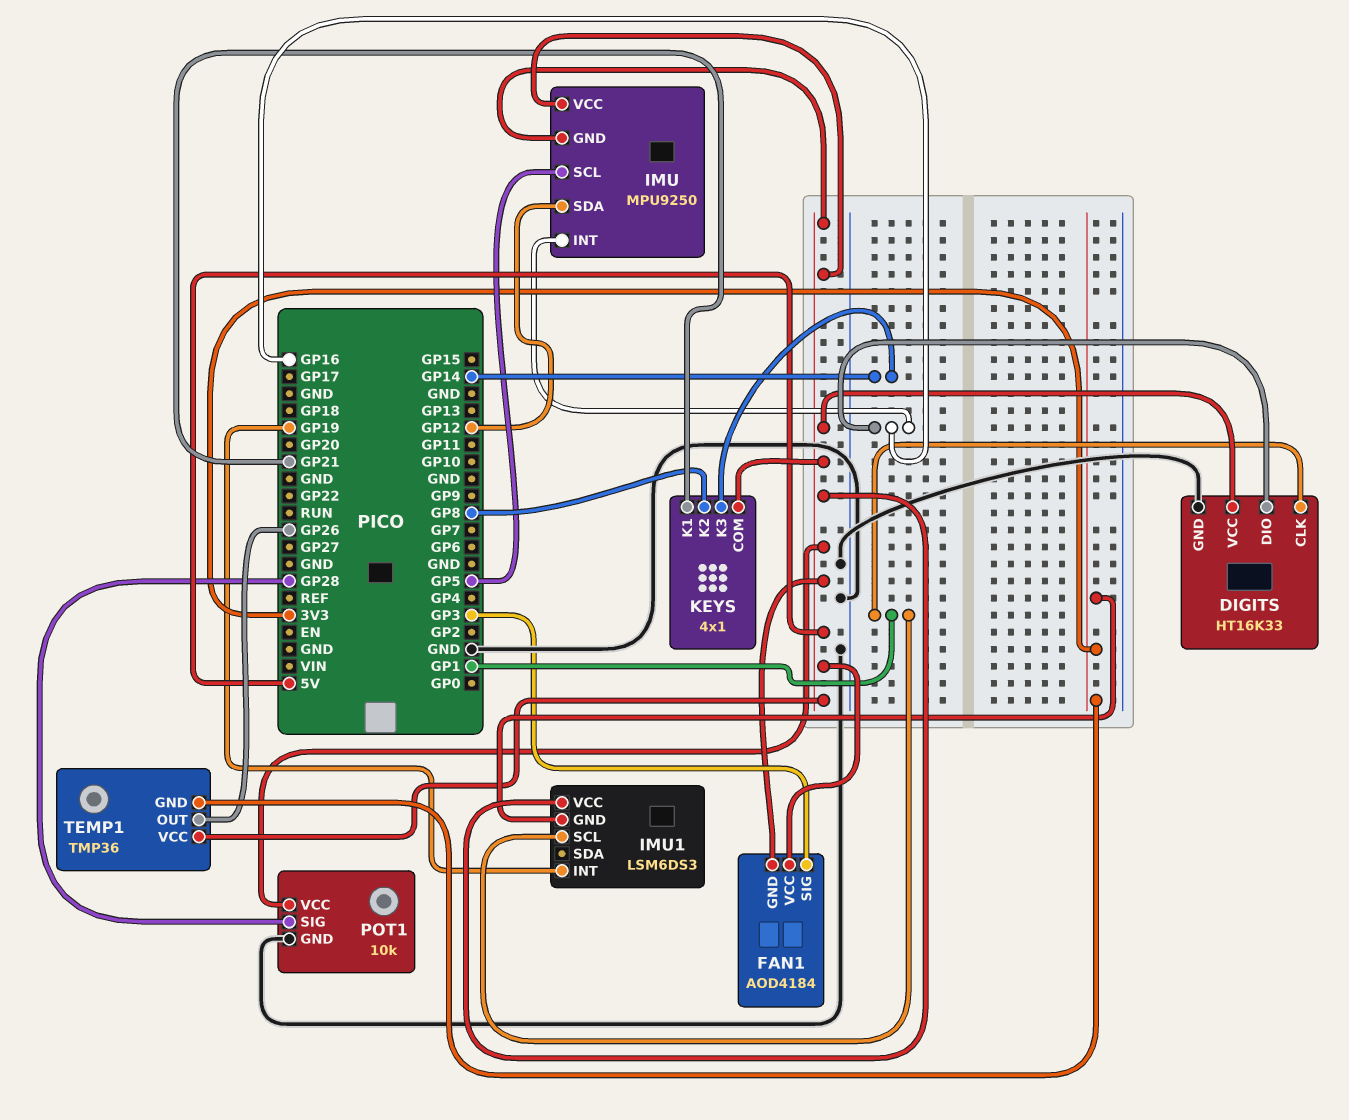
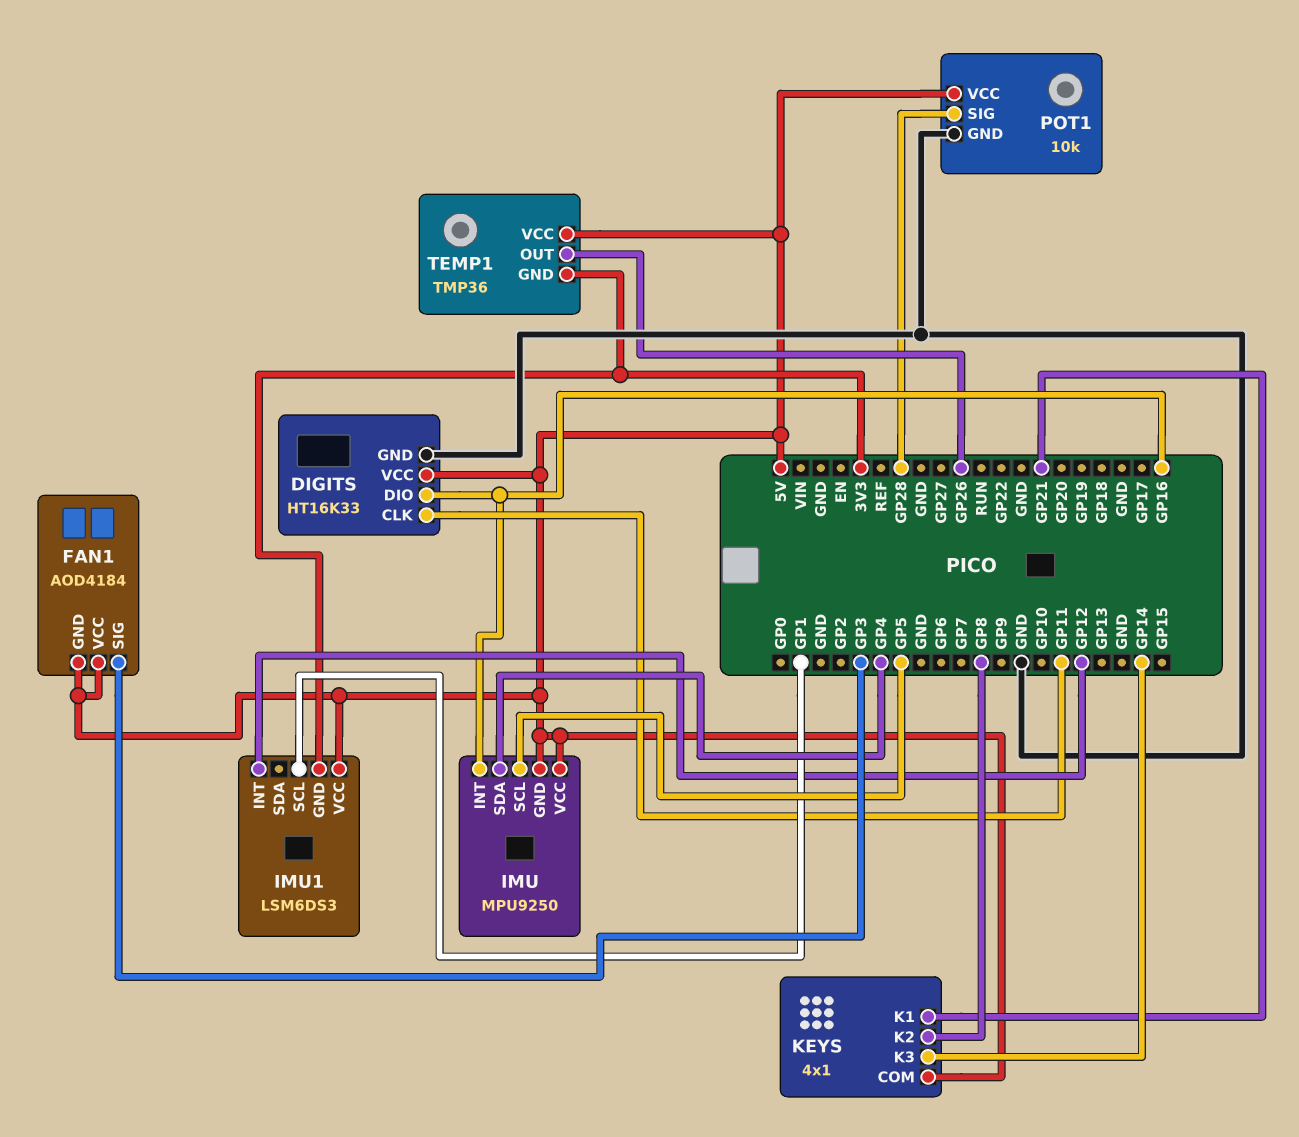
DIGITS pin CLK: GP1 -> GP11
IMU pin SDA: GP12 -> GP4
IMU1 pin INT: GP19 -> GP12

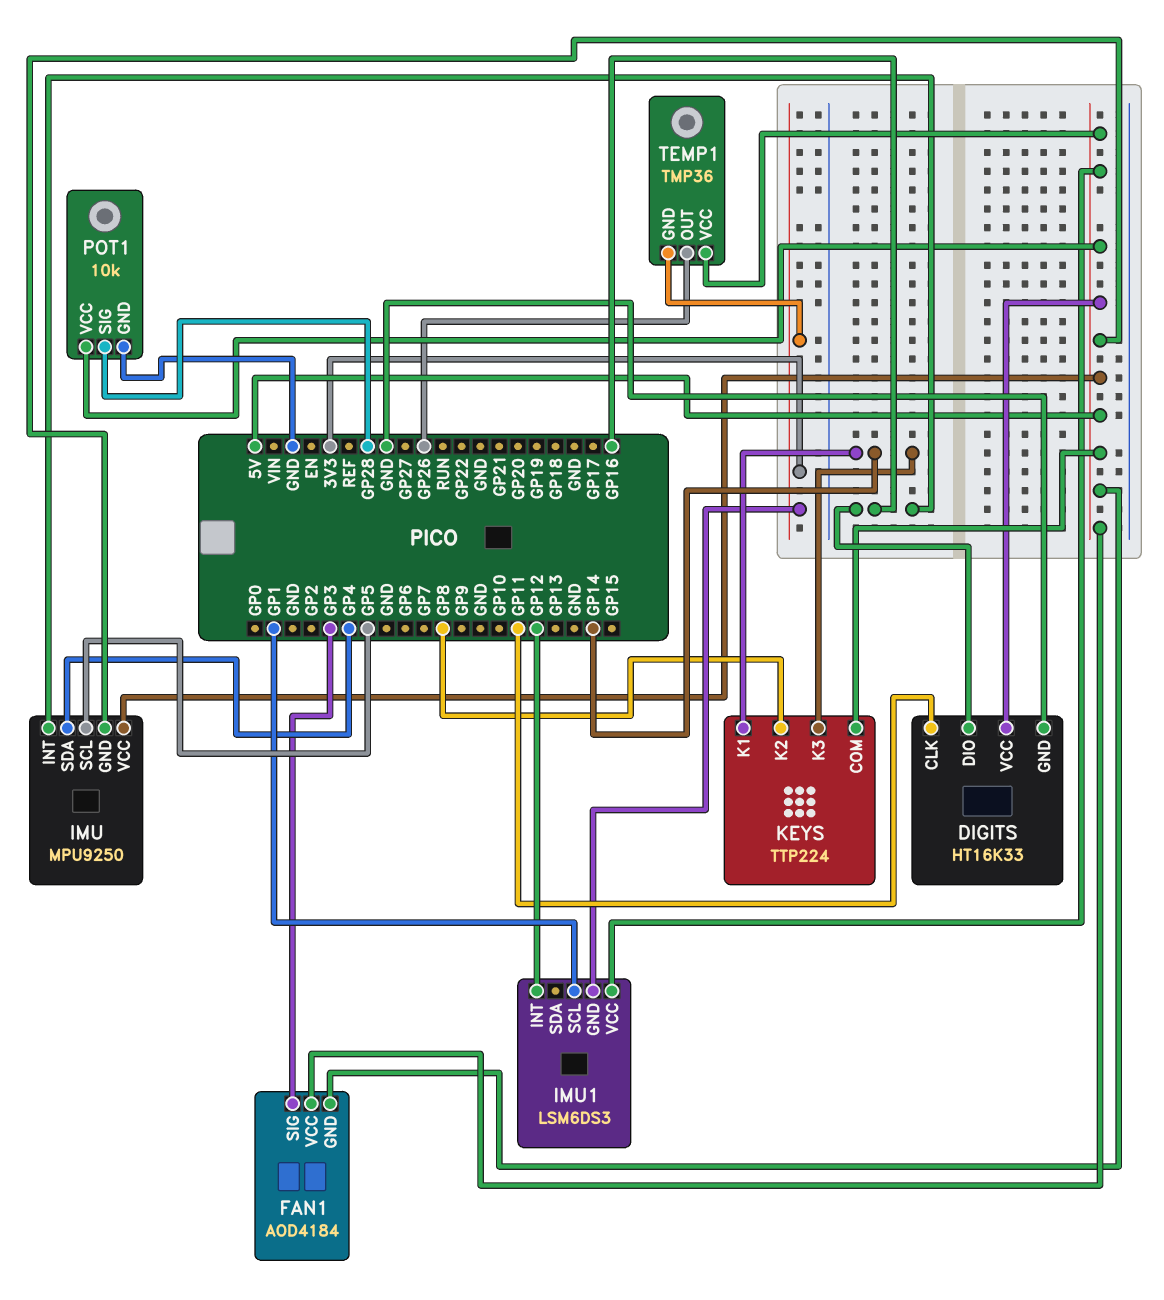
KEYS: 4x1 -> TTP224
KEYS pin K1: GP21 -> GP14

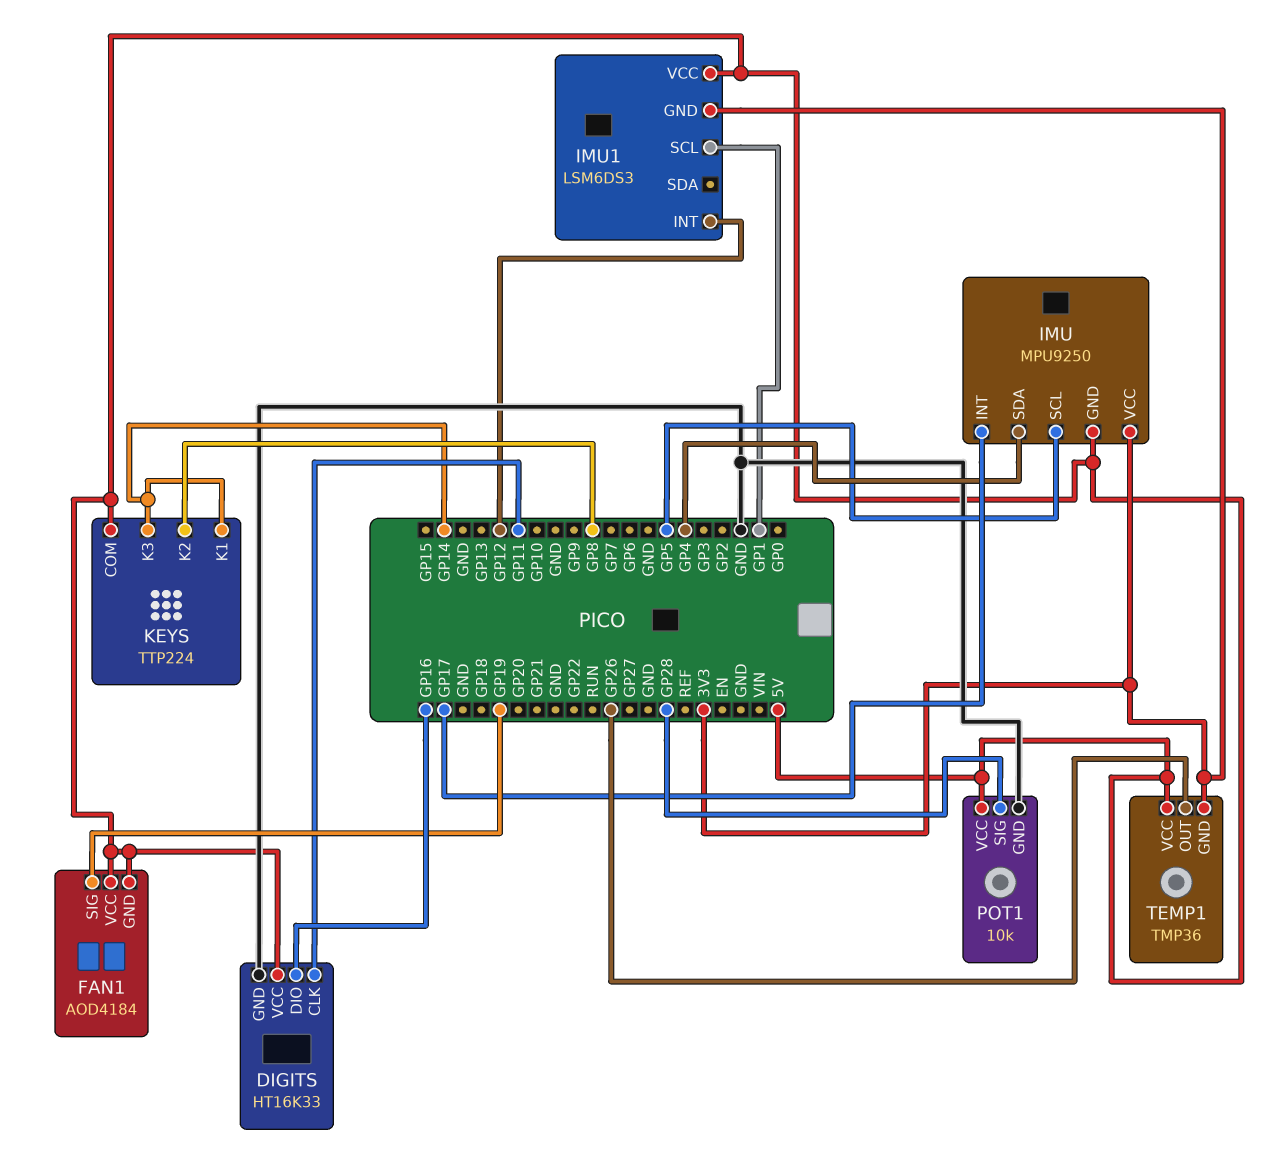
FAN1 pin SIG: GP3 -> GP19
IMU pin INT: GP16 -> GP17
IMU pin VCC: 5V -> 3V3

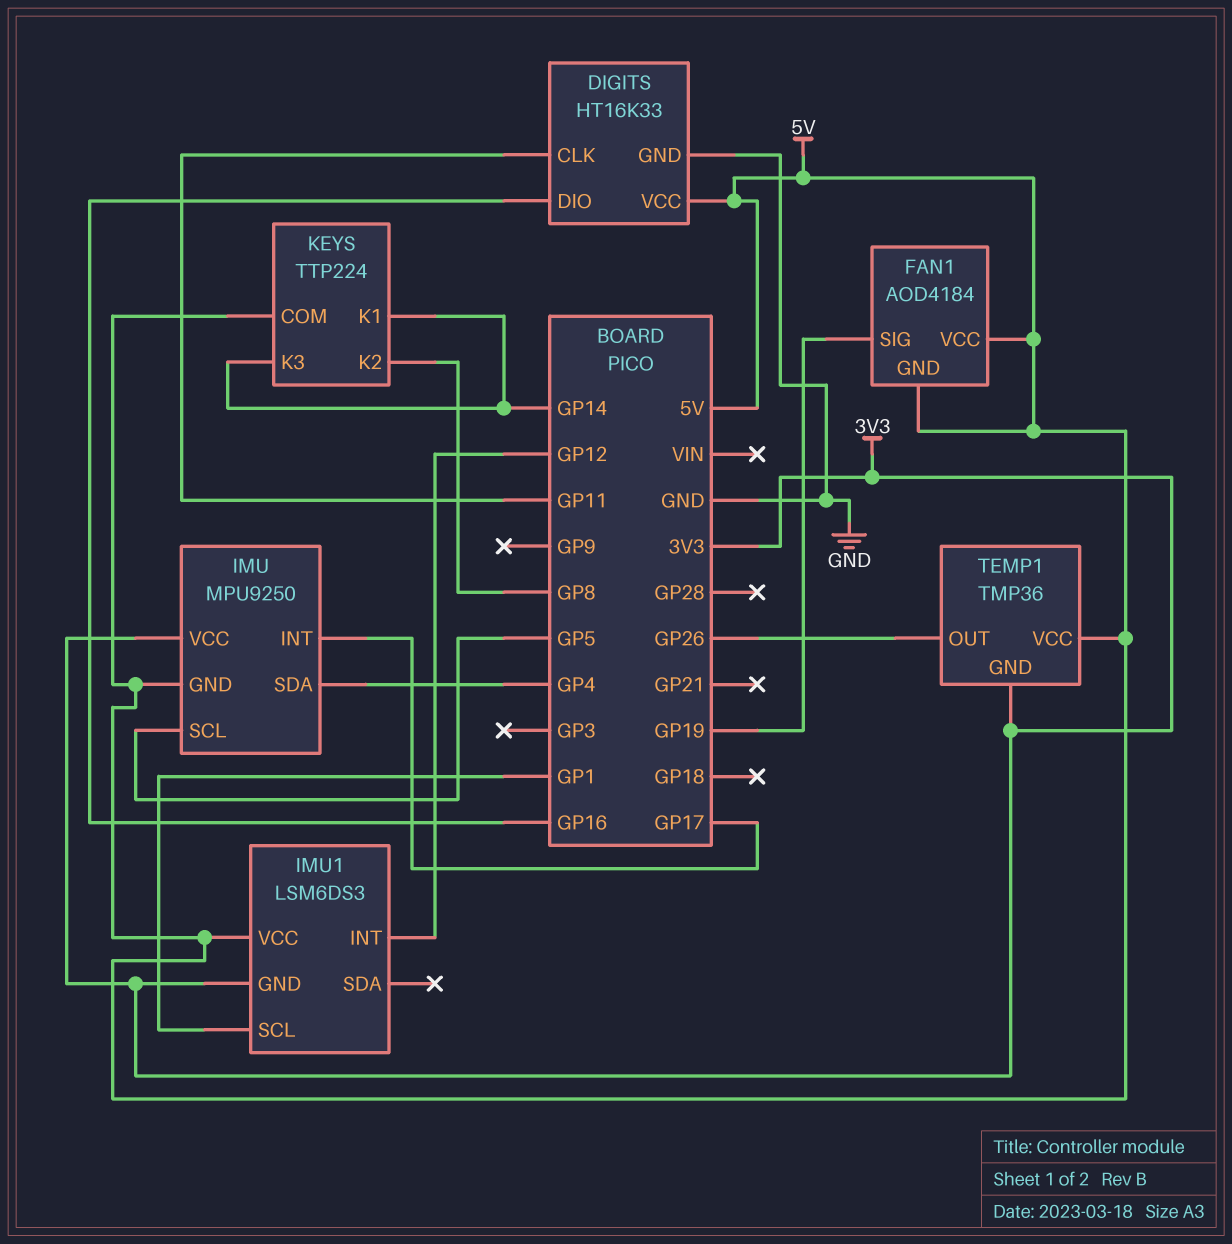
POT1: 10k -> none
POT1 pin GND: GND -> none
POT1 pin SIG: GP28 -> none
POT1 pin VCC: 5V -> none

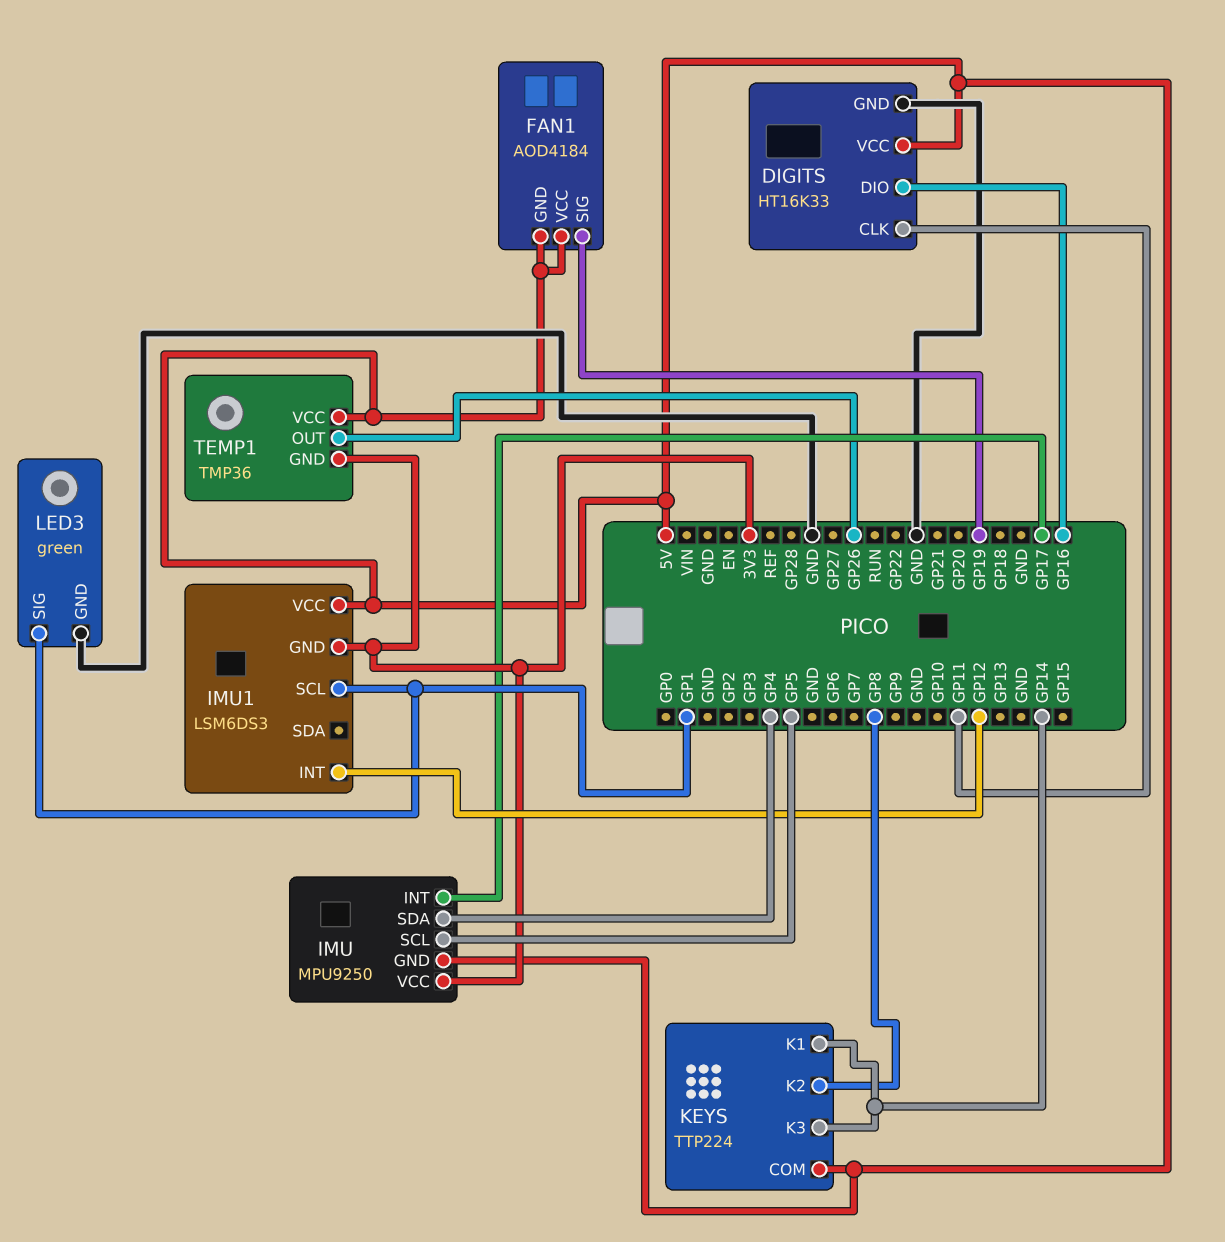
LED3: none -> green
LED3 pin GND: none -> GND
LED3 pin SIG: none -> GP1

